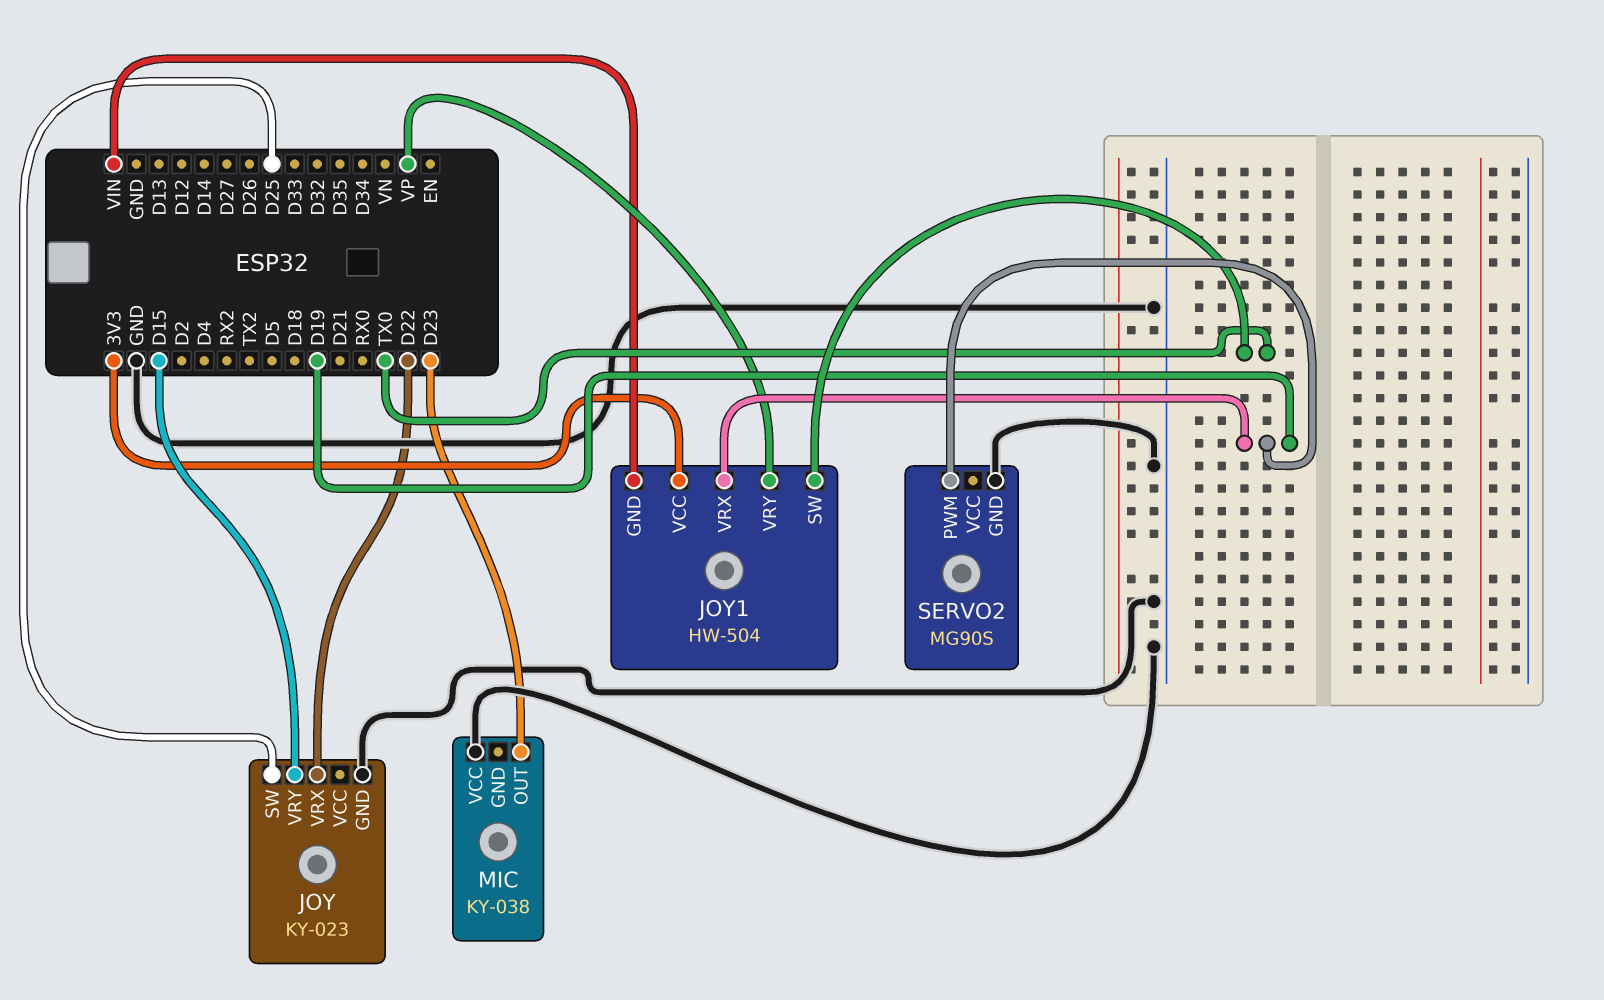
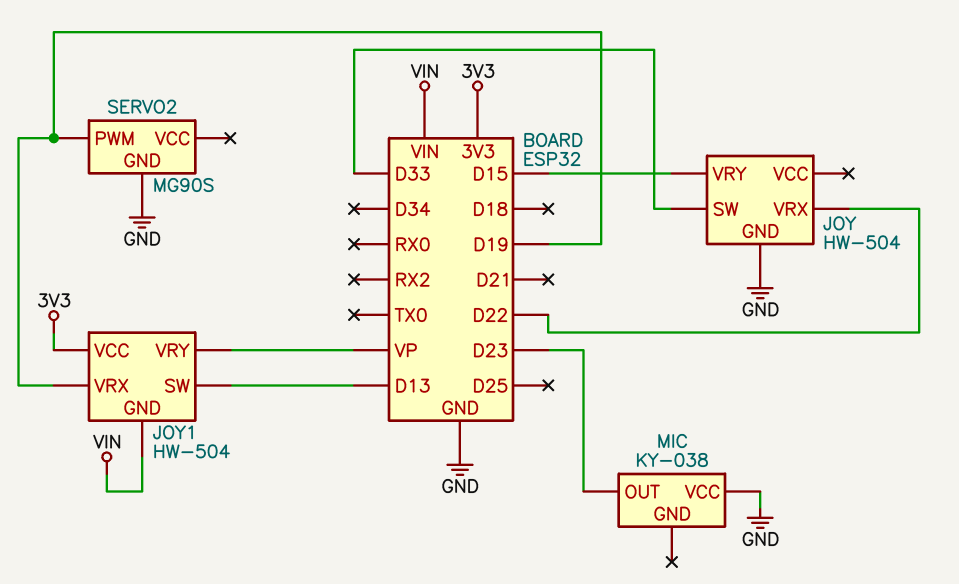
JOY: KY-023 -> HW-504
JOY pin SW: D25 -> D33
JOY1 pin SW: TX0 -> D13

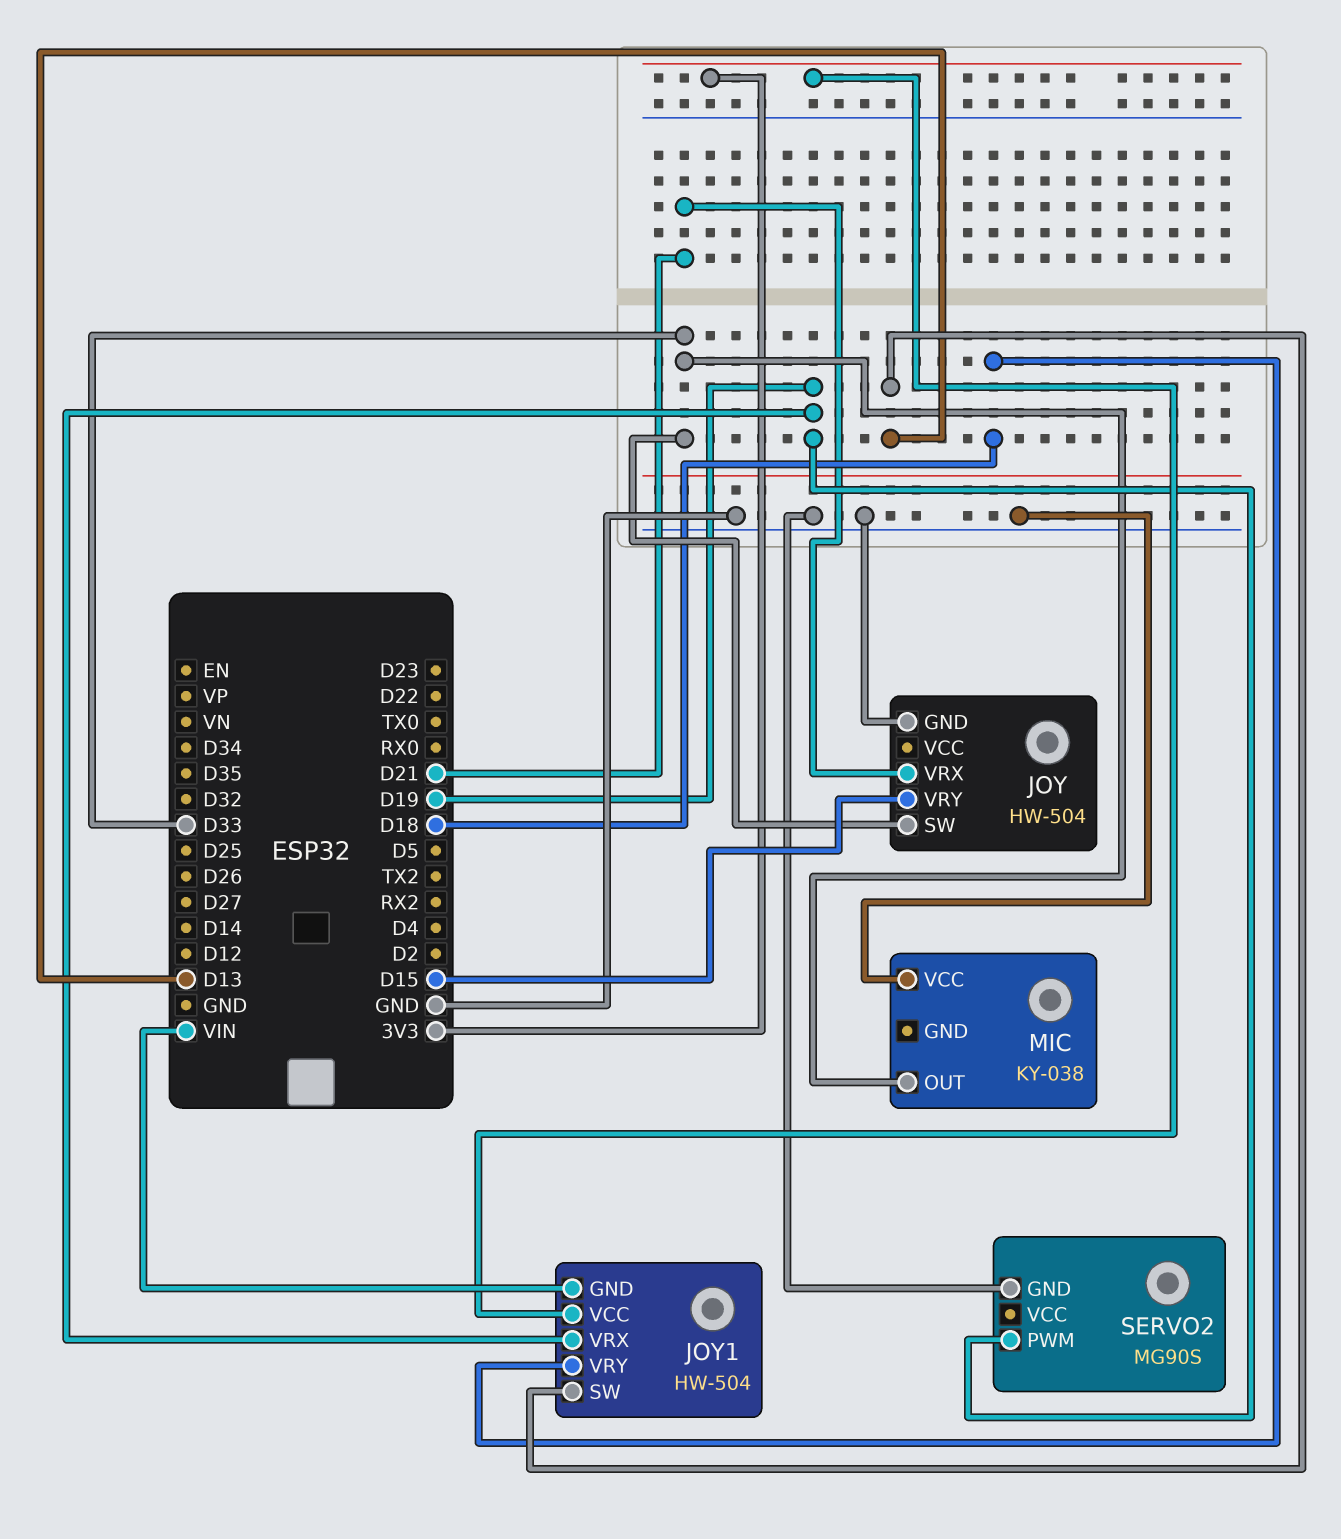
JOY pin VRX: D22 -> D21
JOY1 pin VRY: VP -> D18
MIC pin OUT: D23 -> D33

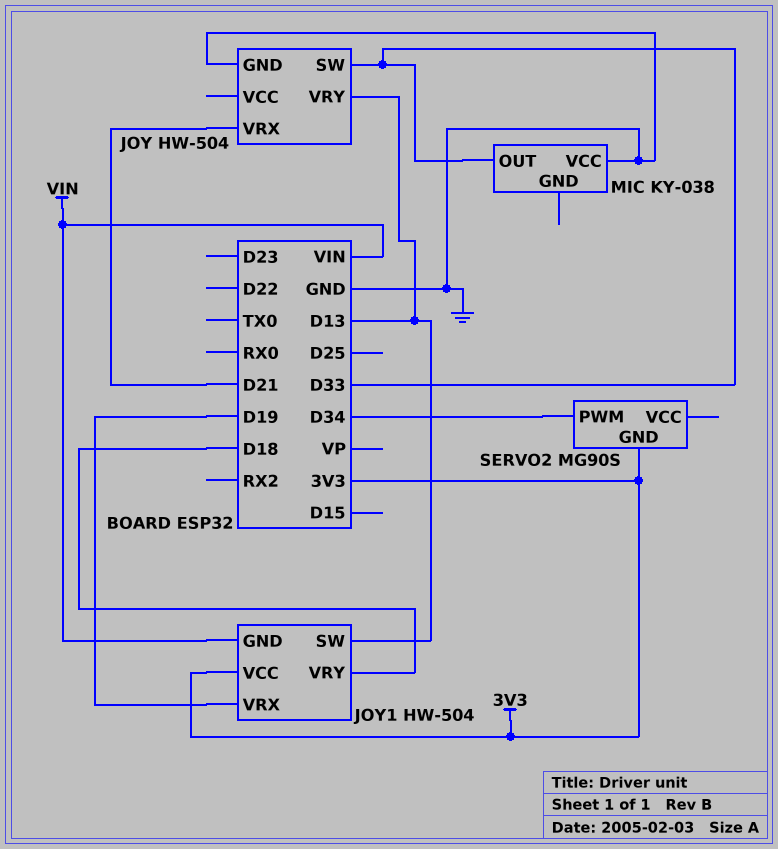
JOY pin VRY: D15 -> D13
SERVO2 pin GND: GND -> 3V3
SERVO2 pin PWM: D19 -> D34

